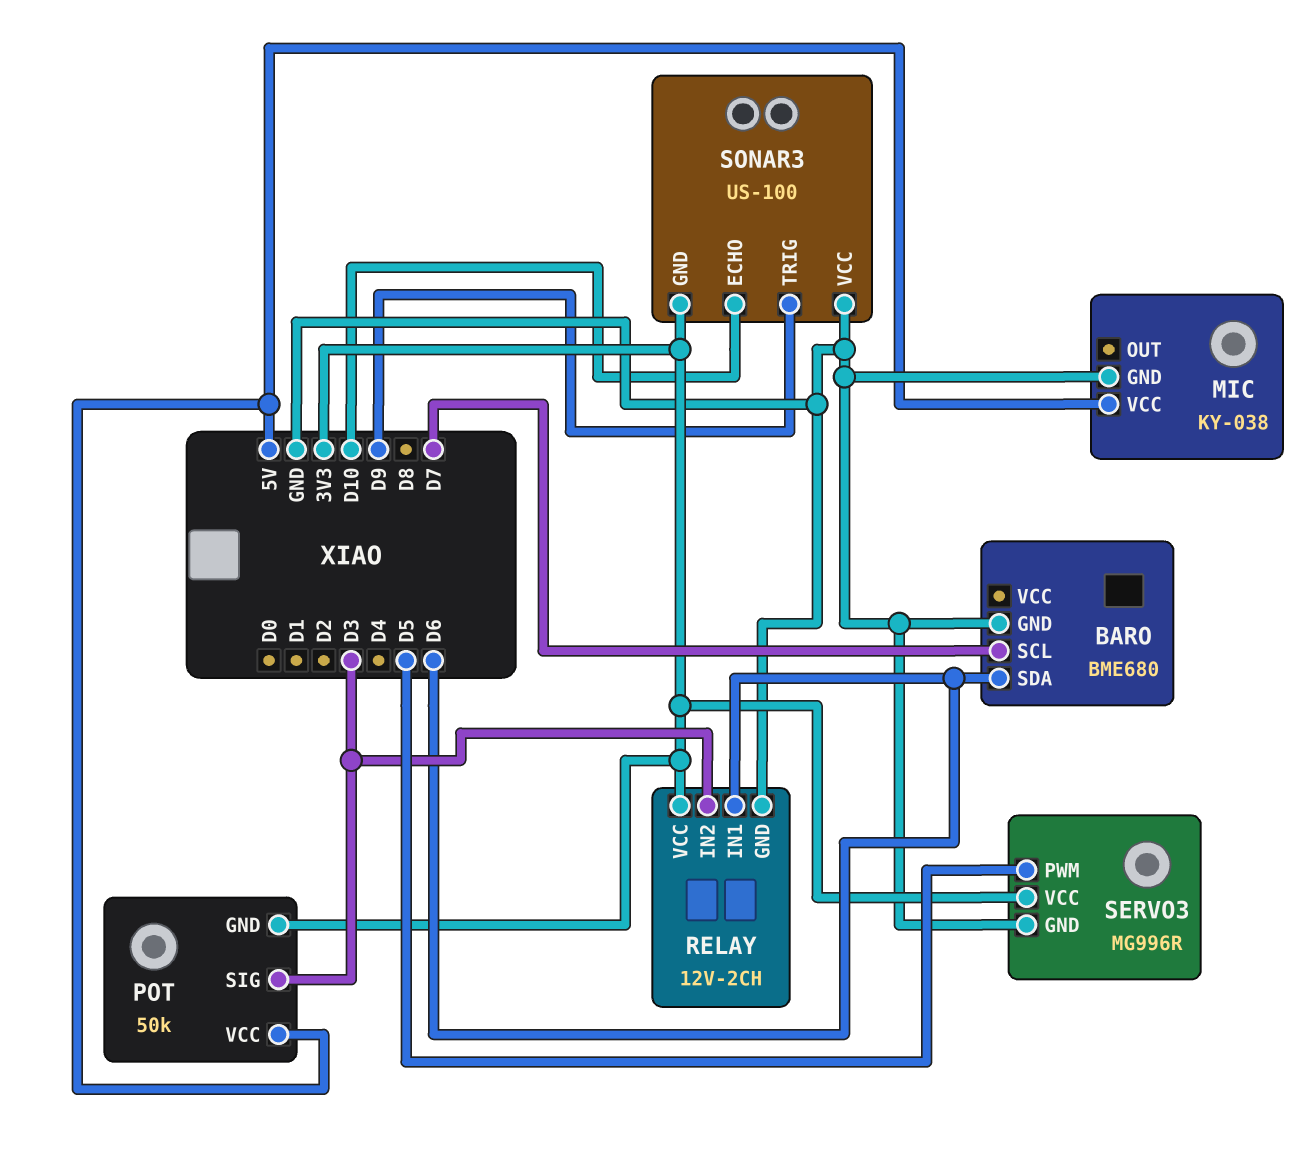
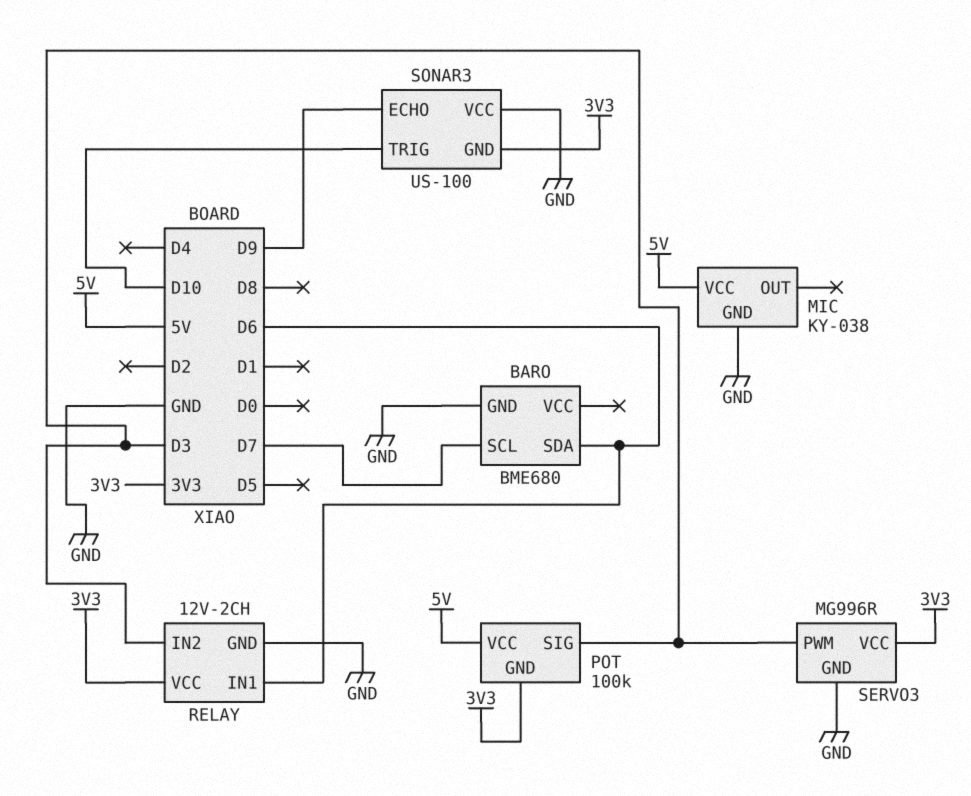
POT: 50k -> 100k
SERVO3 pin PWM: D5 -> D3
SONAR3 pin ECHO: D10 -> D9
SONAR3 pin TRIG: D9 -> D10

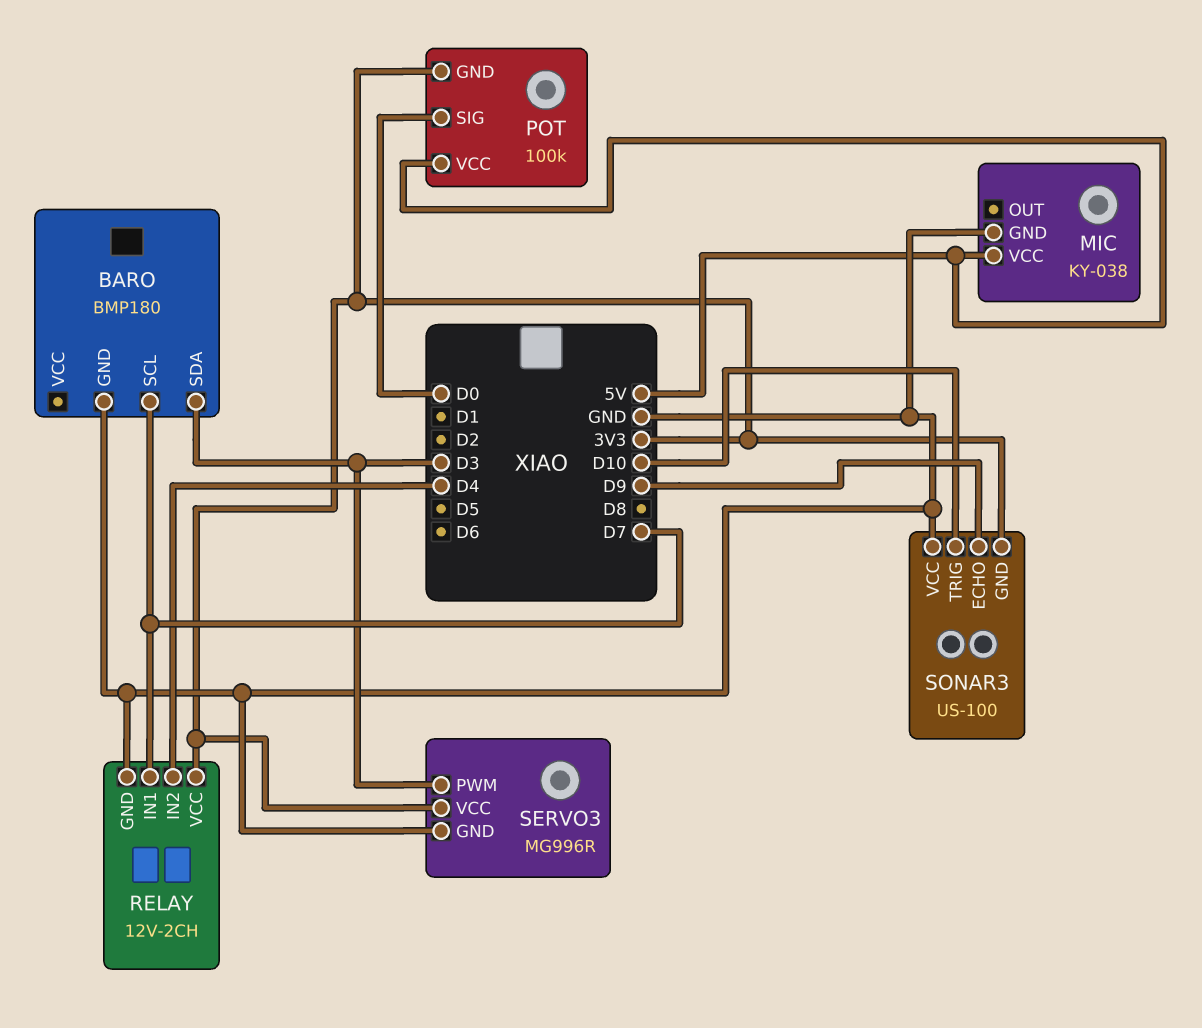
BARO: BME680 -> BMP180
BARO pin SDA: D6 -> D3
POT pin SIG: D3 -> D0
RELAY pin IN1: D6 -> D7
RELAY pin IN2: D3 -> D4

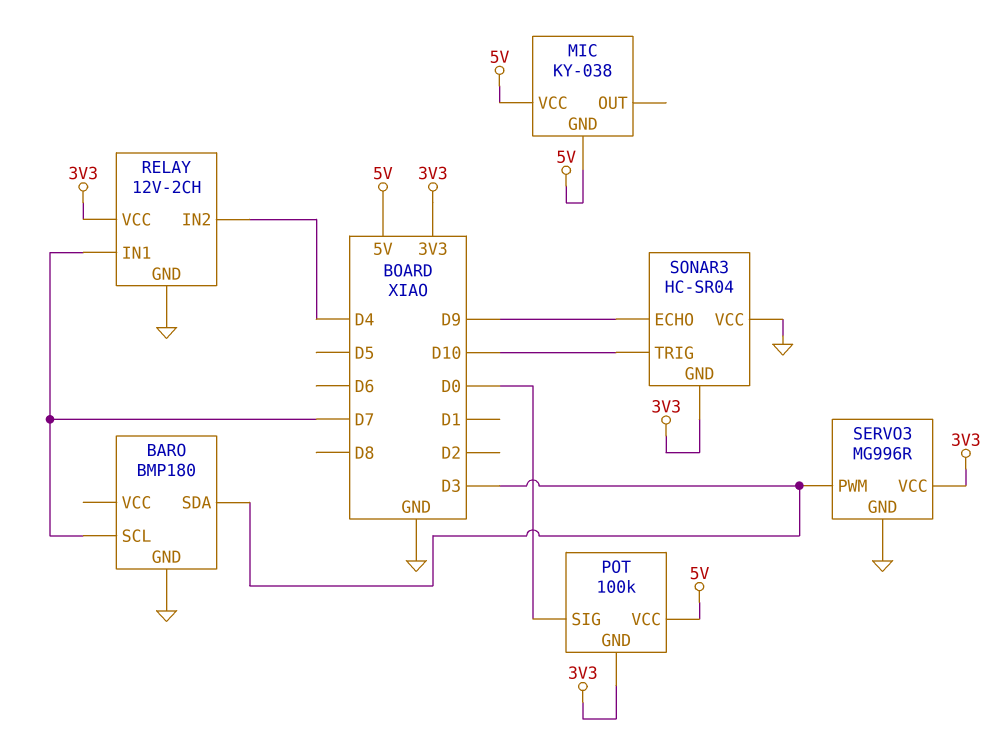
MIC pin GND: GND -> 5V
SONAR3: US-100 -> HC-SR04

